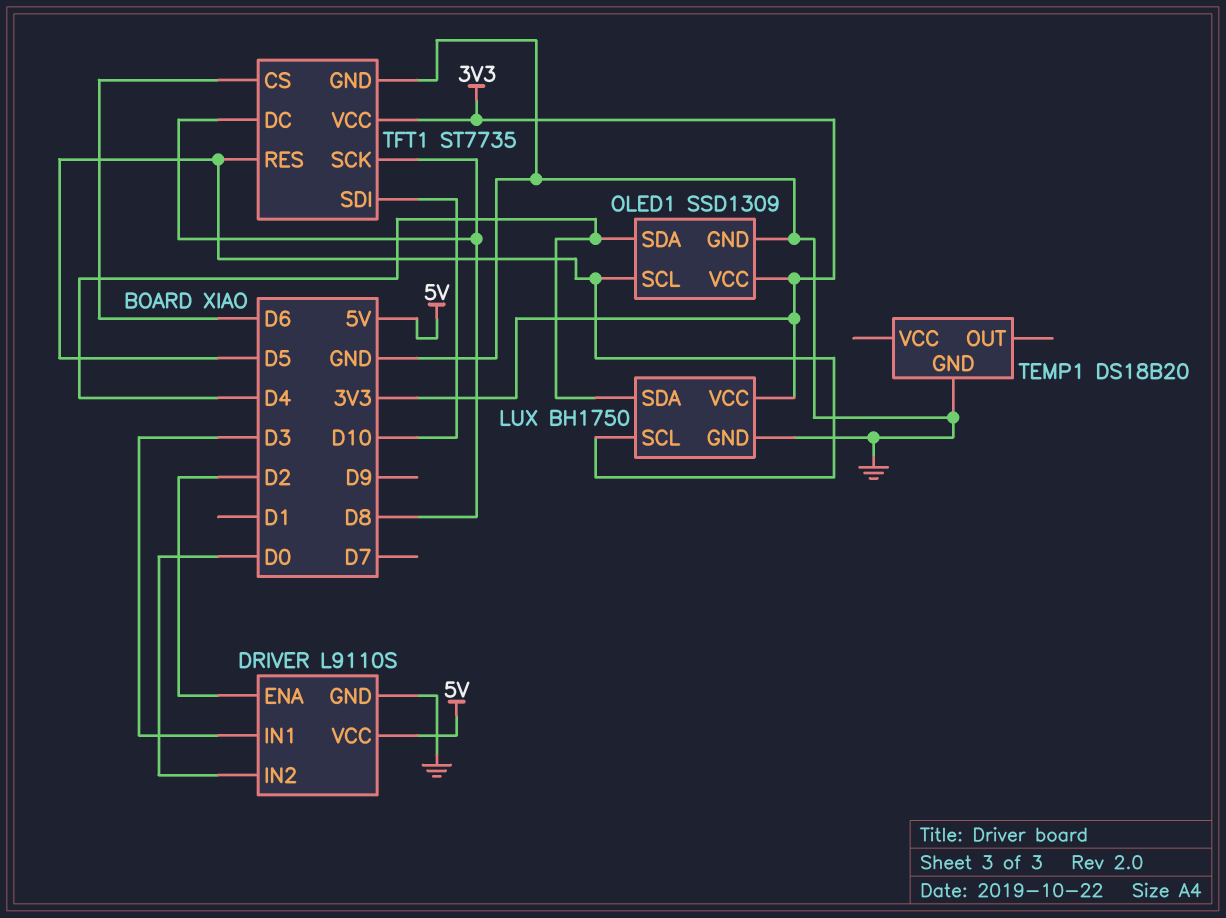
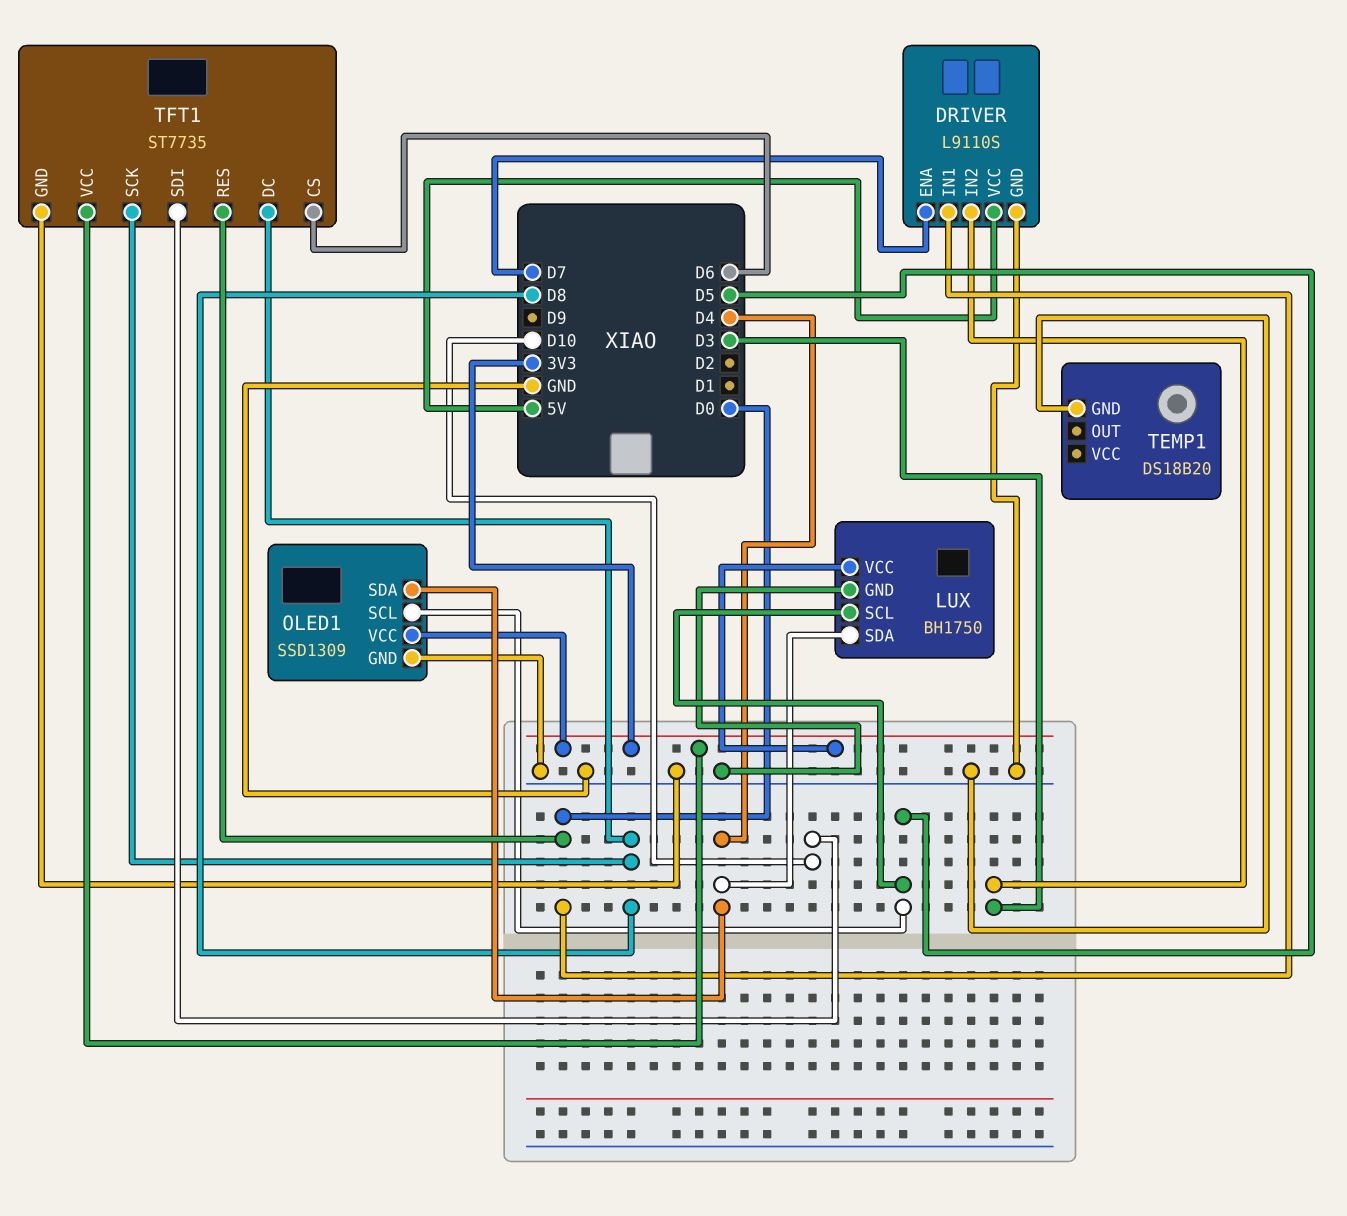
DRIVER pin ENA: D2 -> D7
DRIVER pin IN1: D3 -> D0
DRIVER pin IN2: D0 -> D3
TFT1 pin RES: D5 -> D0

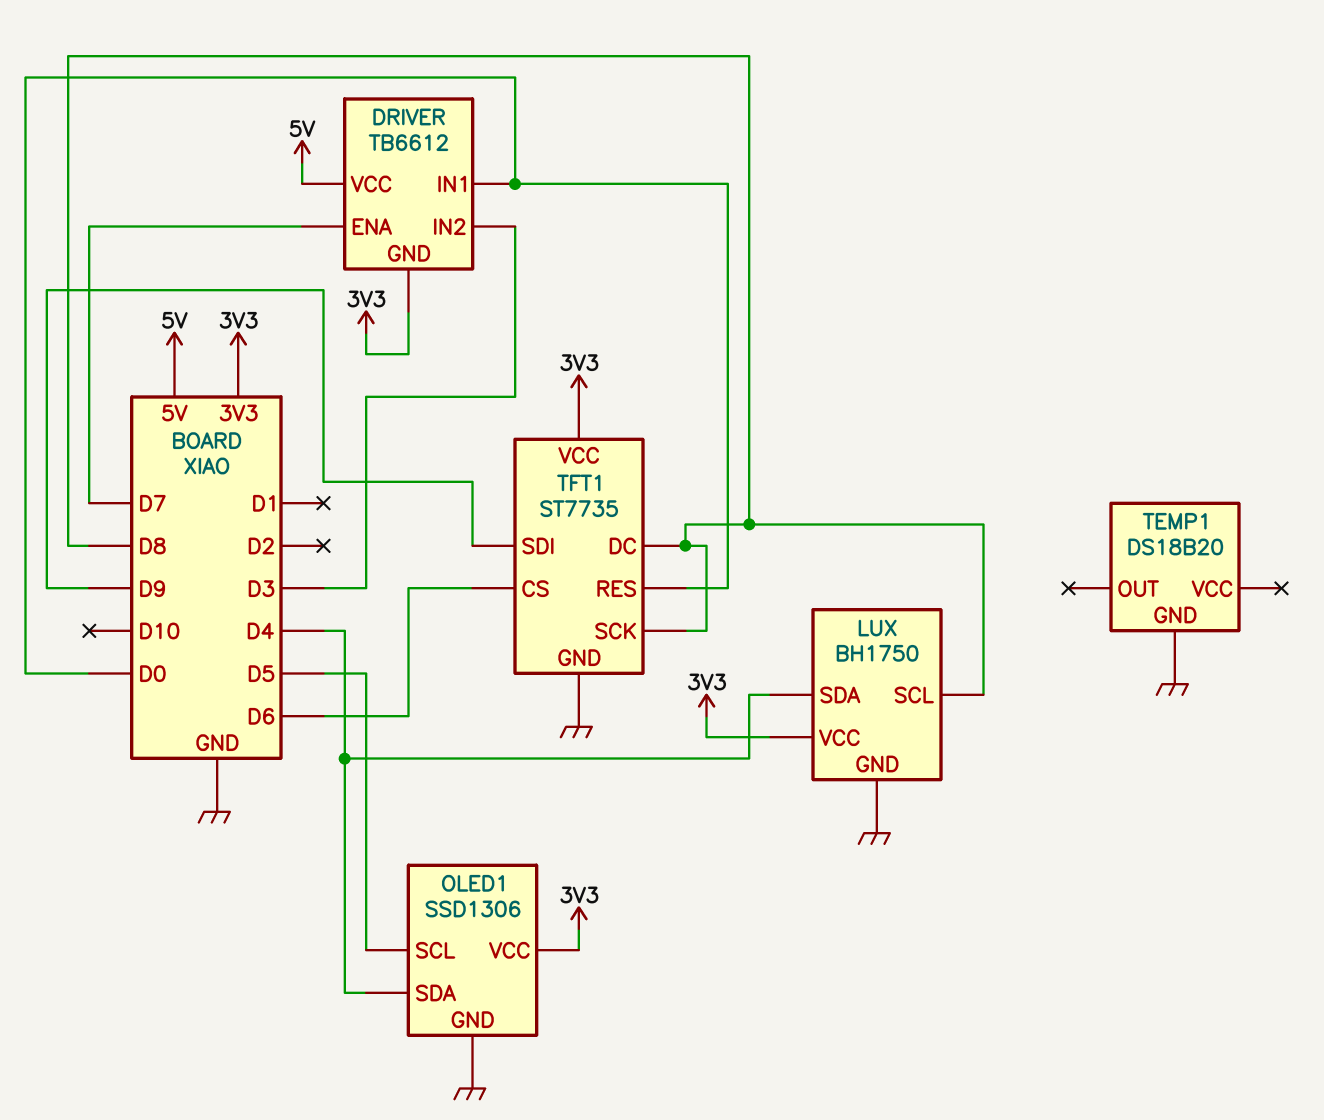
DRIVER: L9110S -> TB6612
DRIVER pin GND: GND -> 3V3
LUX pin SCL: D5 -> D8
OLED1: SSD1309 -> SSD1306
TFT1 pin SDI: D10 -> D9

